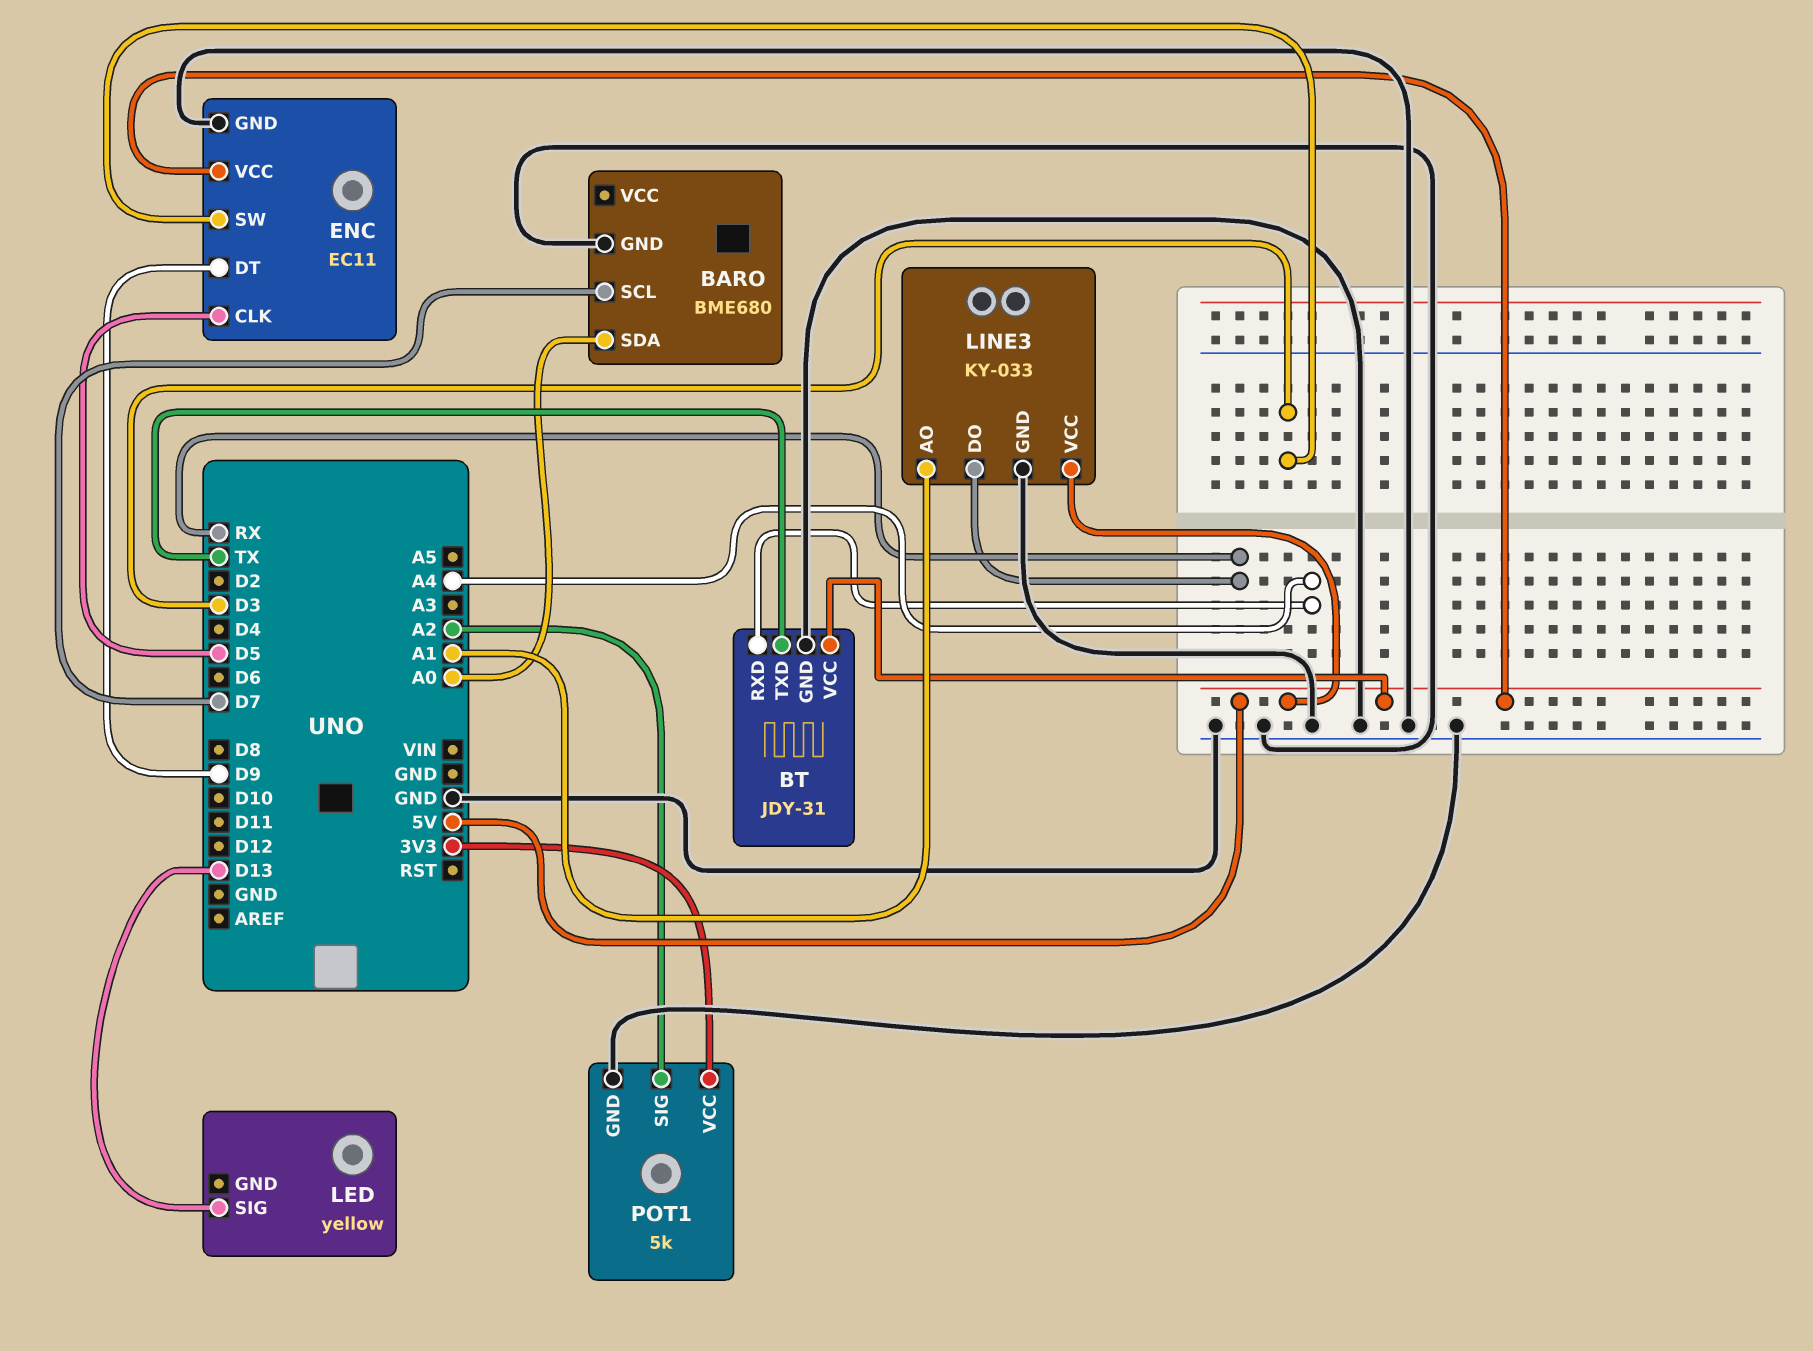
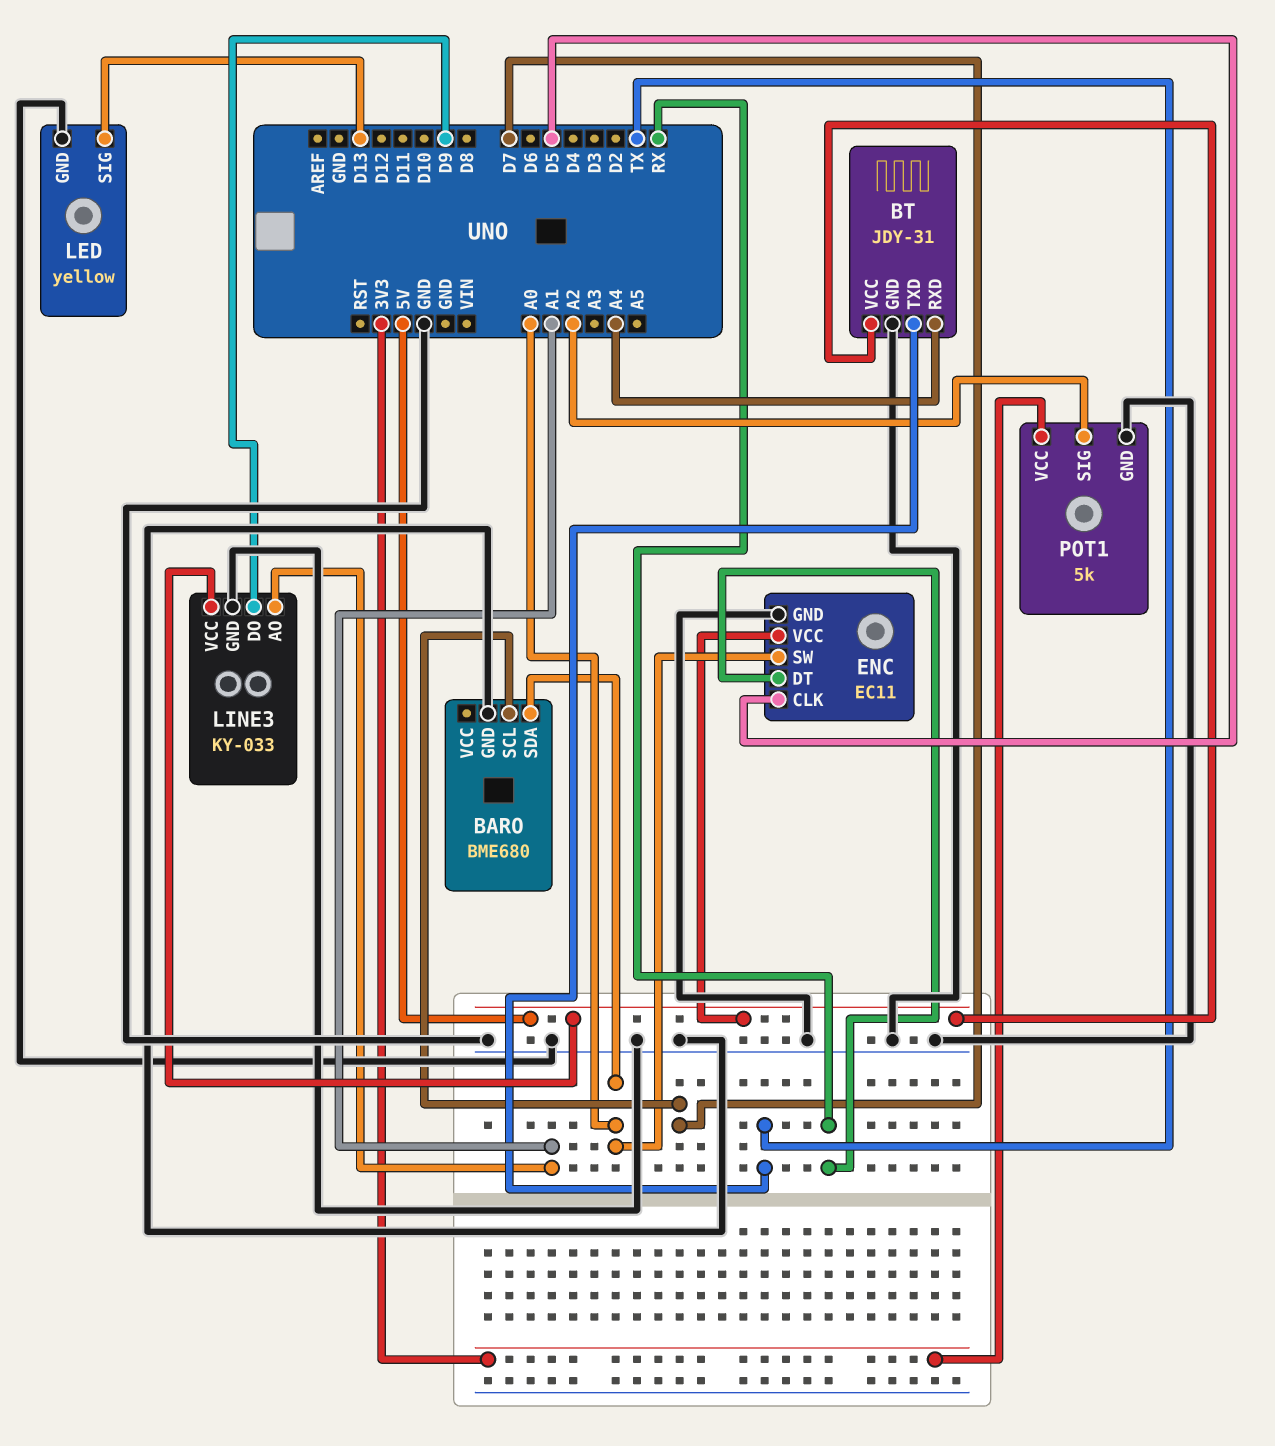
ENC pin DT: D9 -> RX
ENC pin SW: D3 -> A0
LED pin GND: none -> GND
LINE3 pin DO: RX -> D9

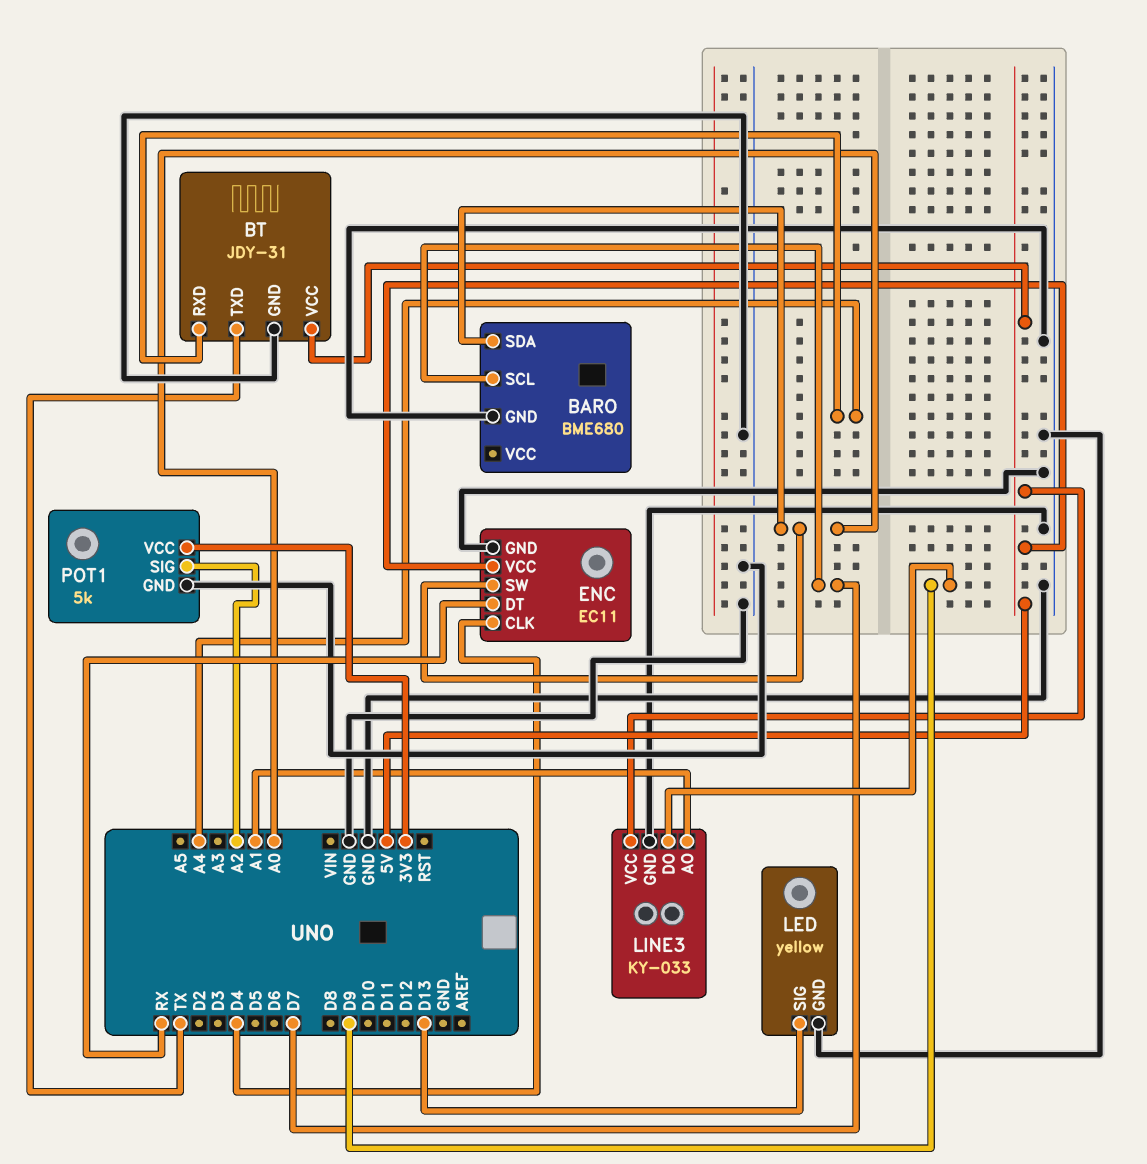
ENC pin CLK: D5 -> D4

